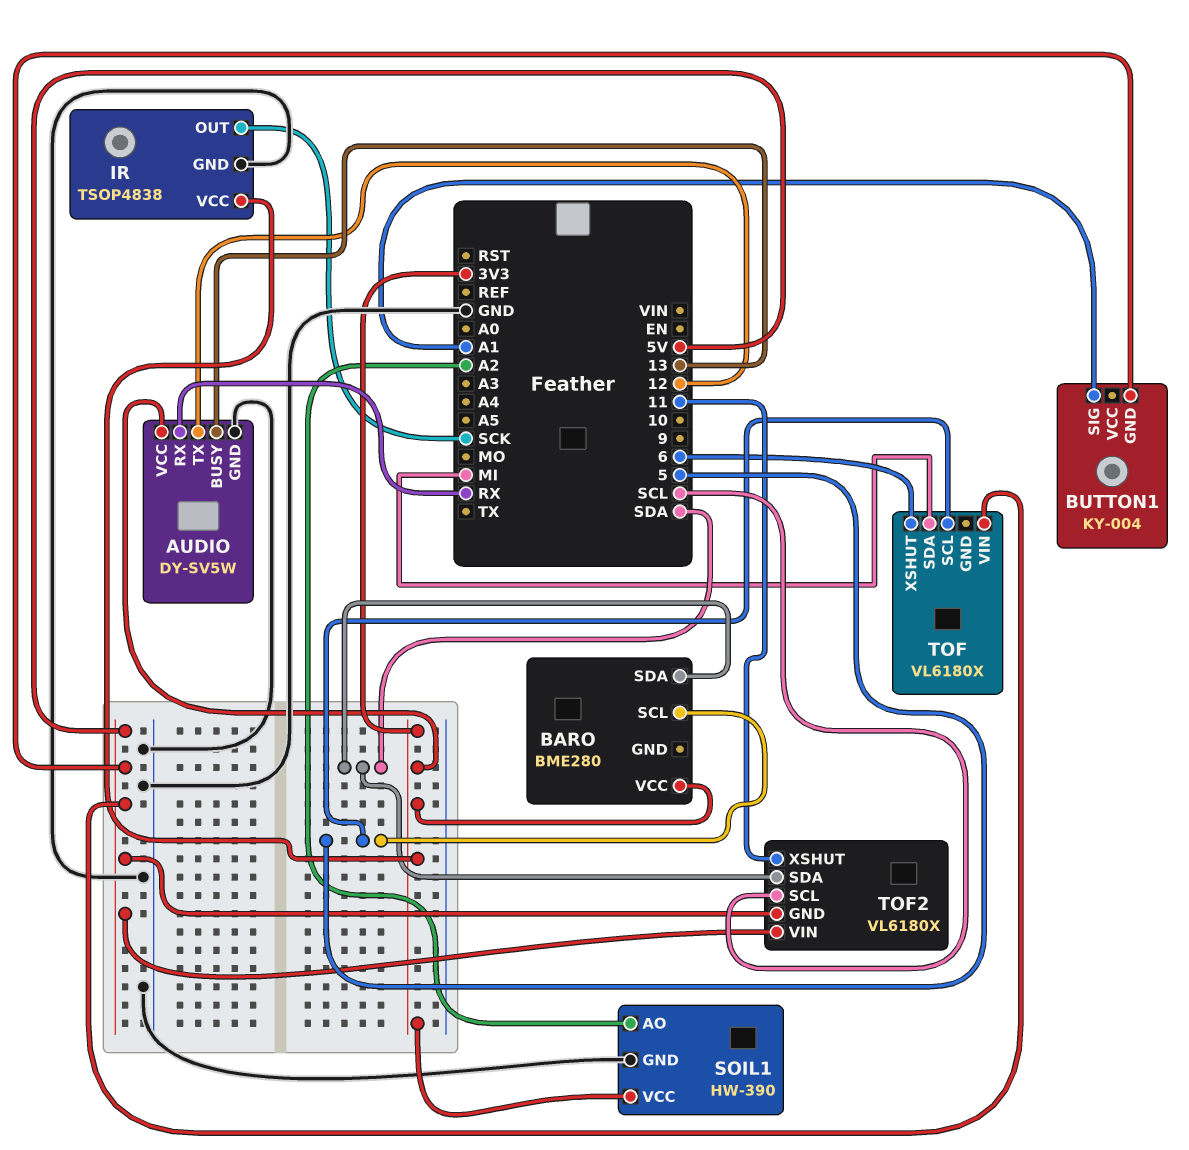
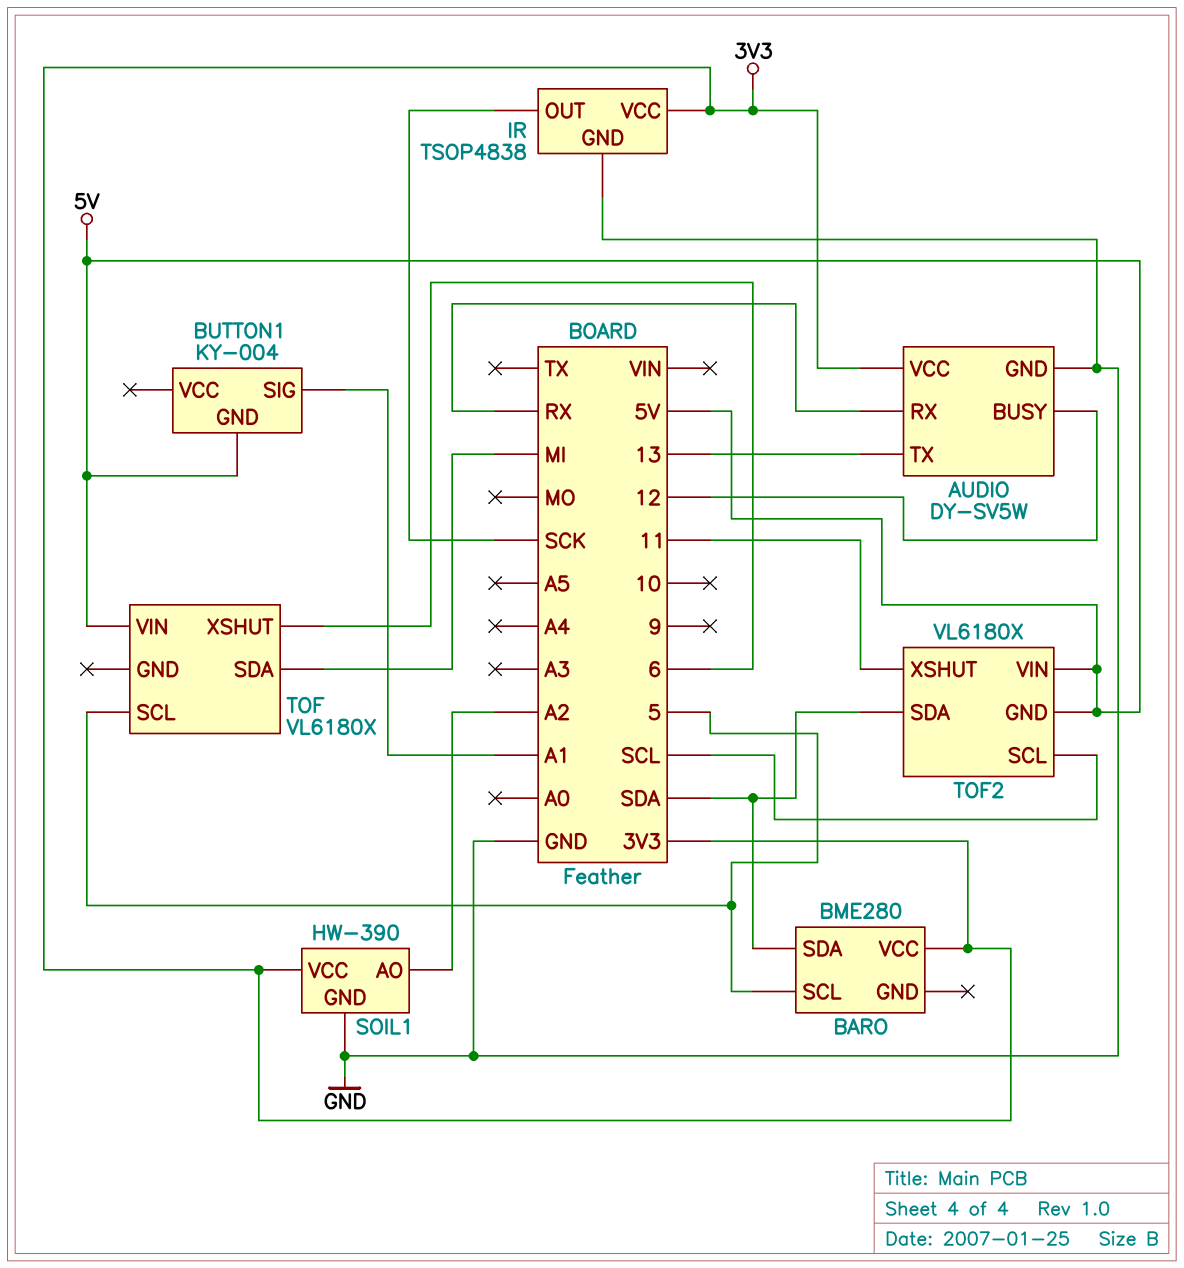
AUDIO pin BUSY: 13 -> 12
AUDIO pin TX: 12 -> 13

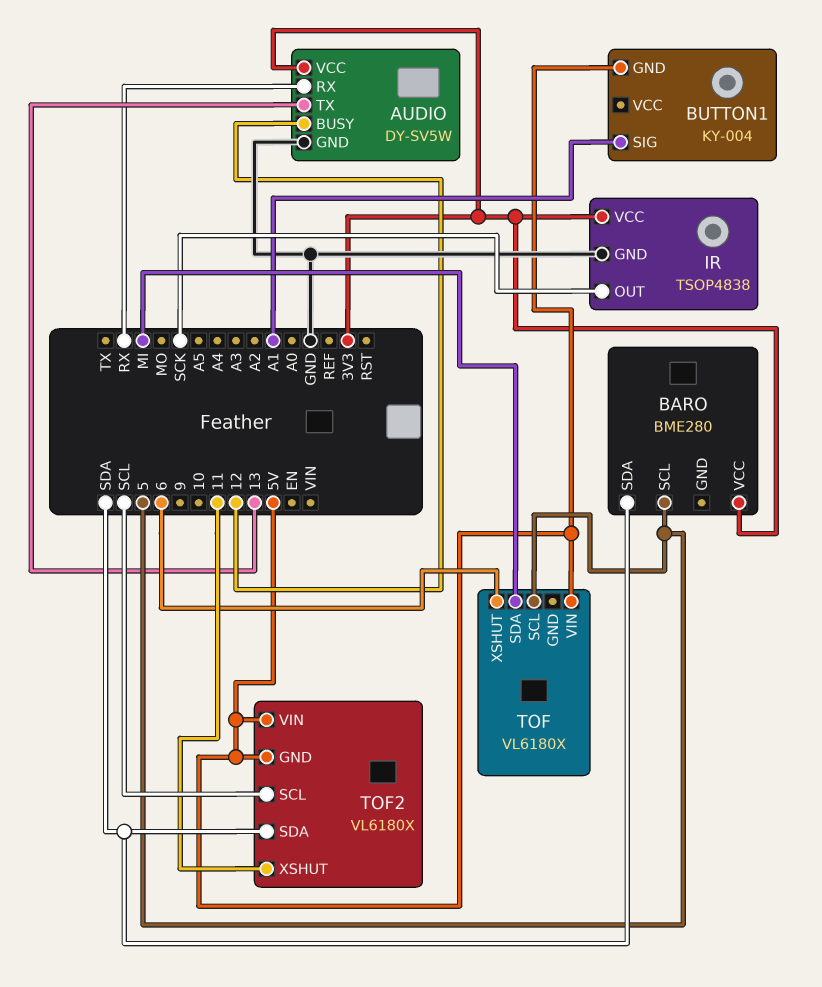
SOIL1: HW-390 -> none
SOIL1 pin AO: A2 -> none
SOIL1 pin GND: GND -> none
SOIL1 pin VCC: 3V3 -> none

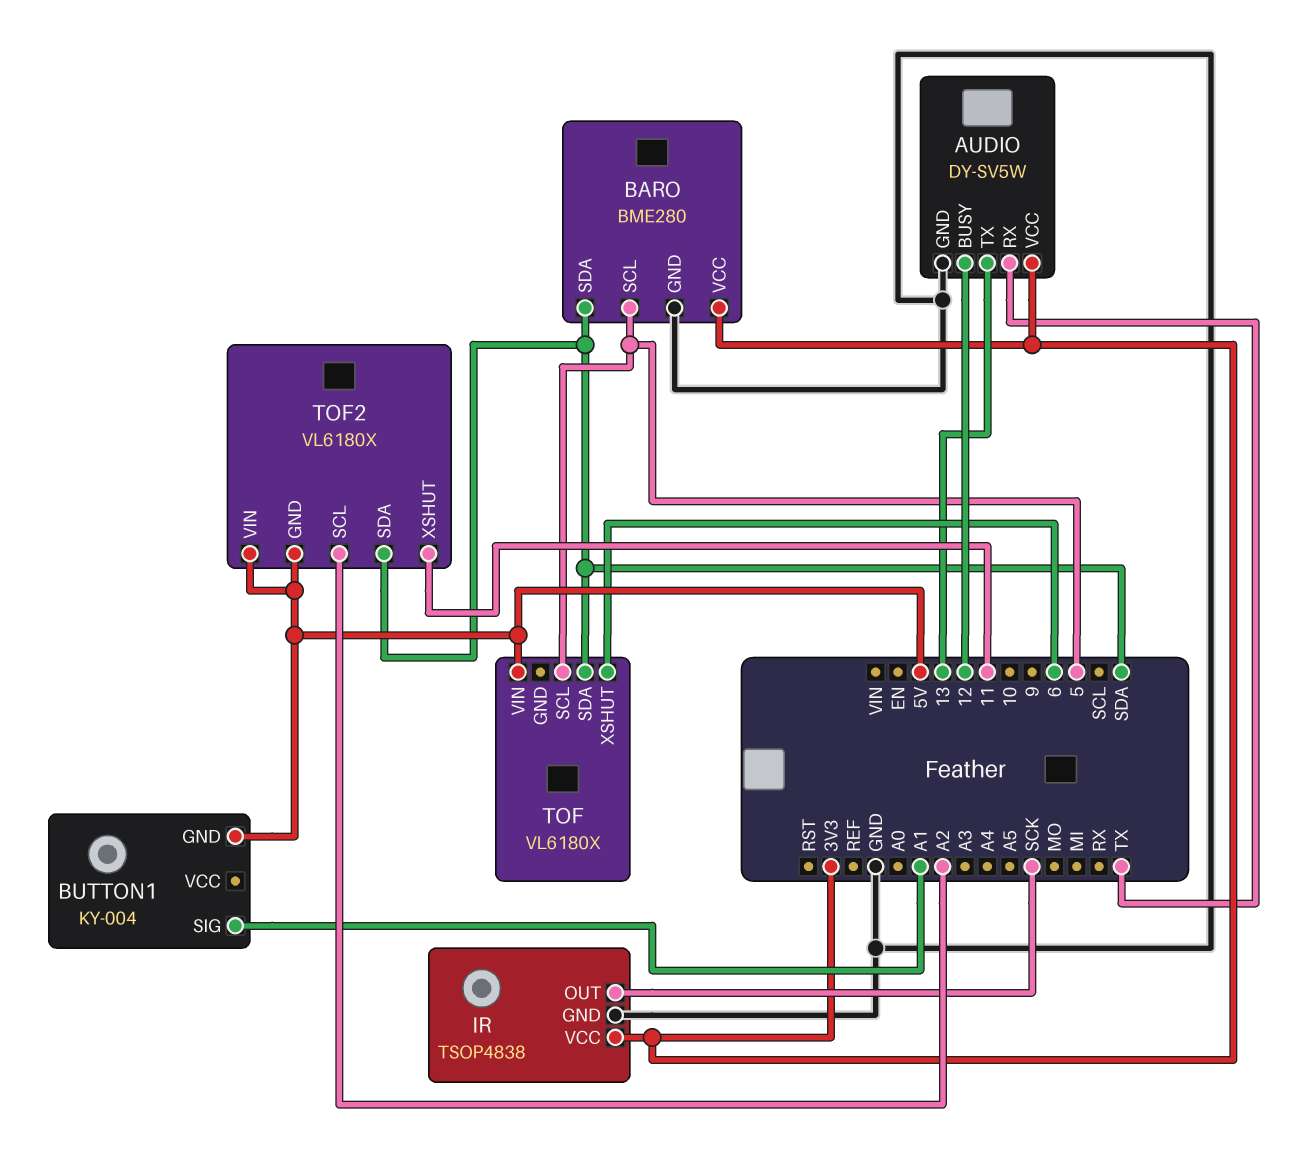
AUDIO pin RX: RX -> TX
BARO pin GND: none -> GND
TOF pin SDA: MI -> SDA
TOF2 pin SCL: SCL -> A2

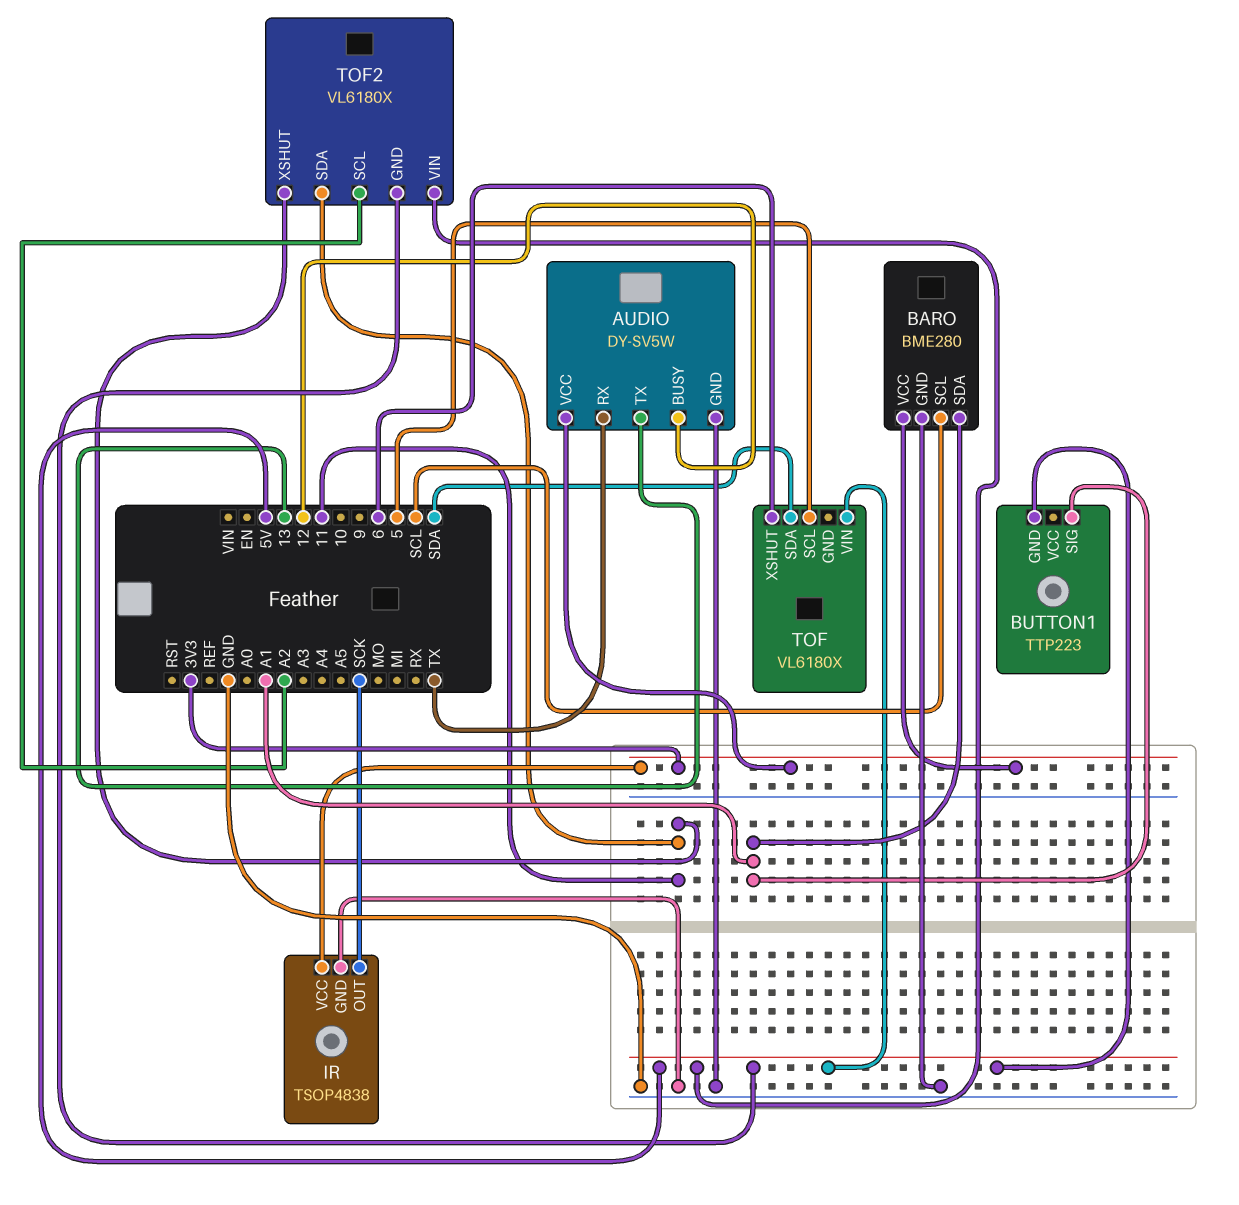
BARO pin SCL: 5 -> SCL
BARO pin SDA: SDA -> A1
BUTTON1: KY-004 -> TTP223
TOF2 pin SDA: SDA -> 11

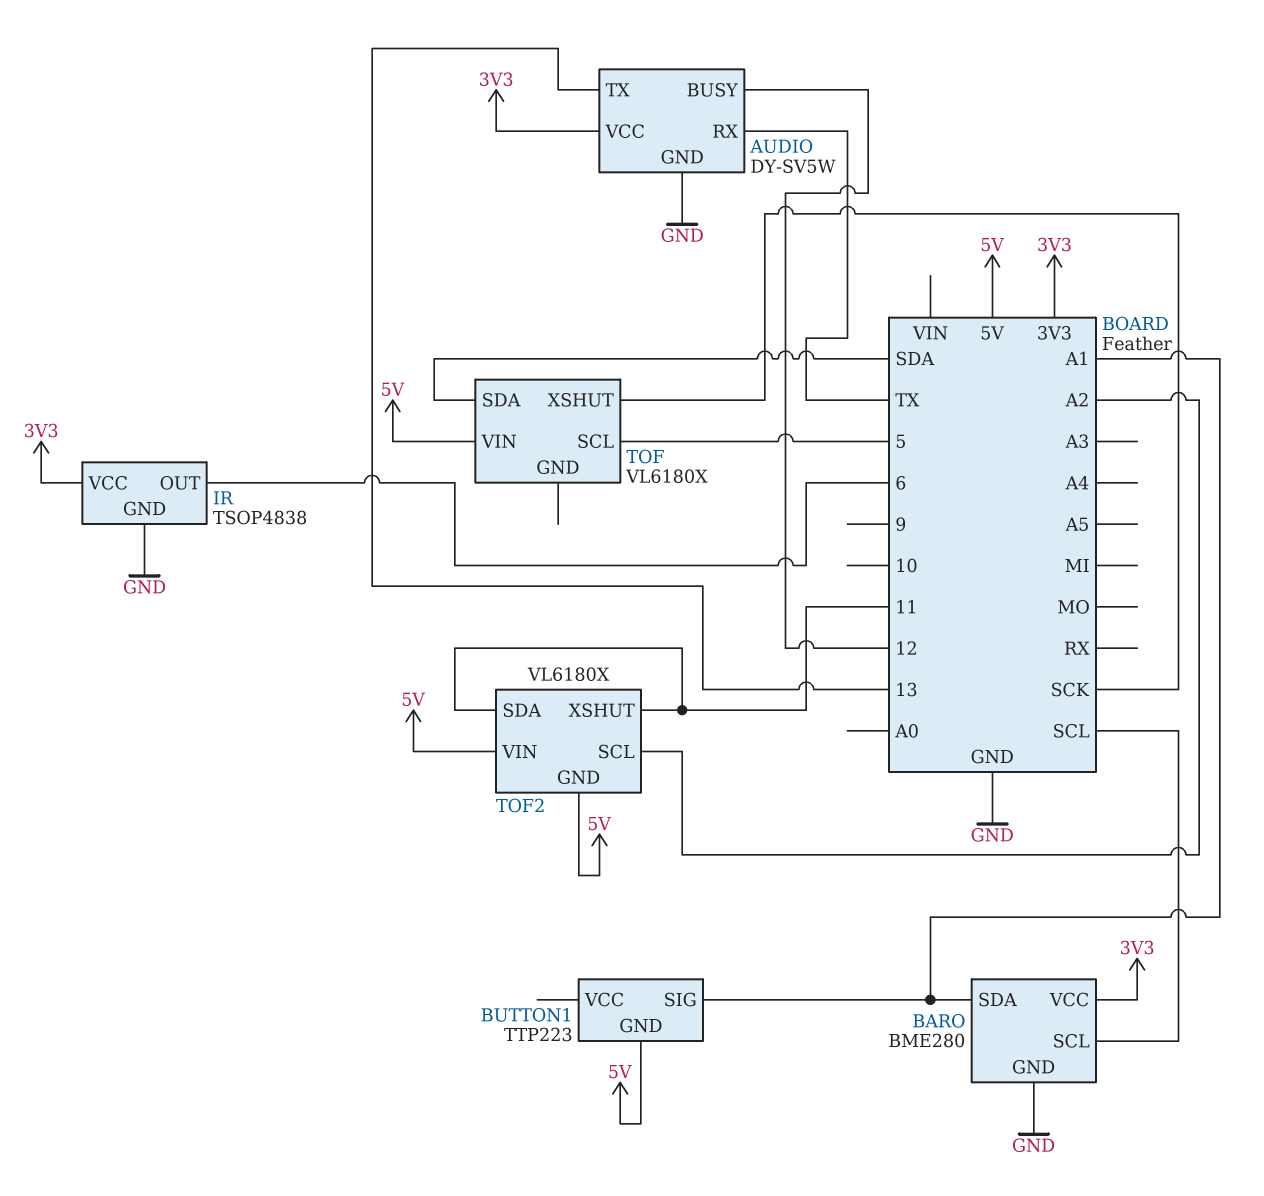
IR pin OUT: SCK -> 6
TOF pin XSHUT: 6 -> SCK

